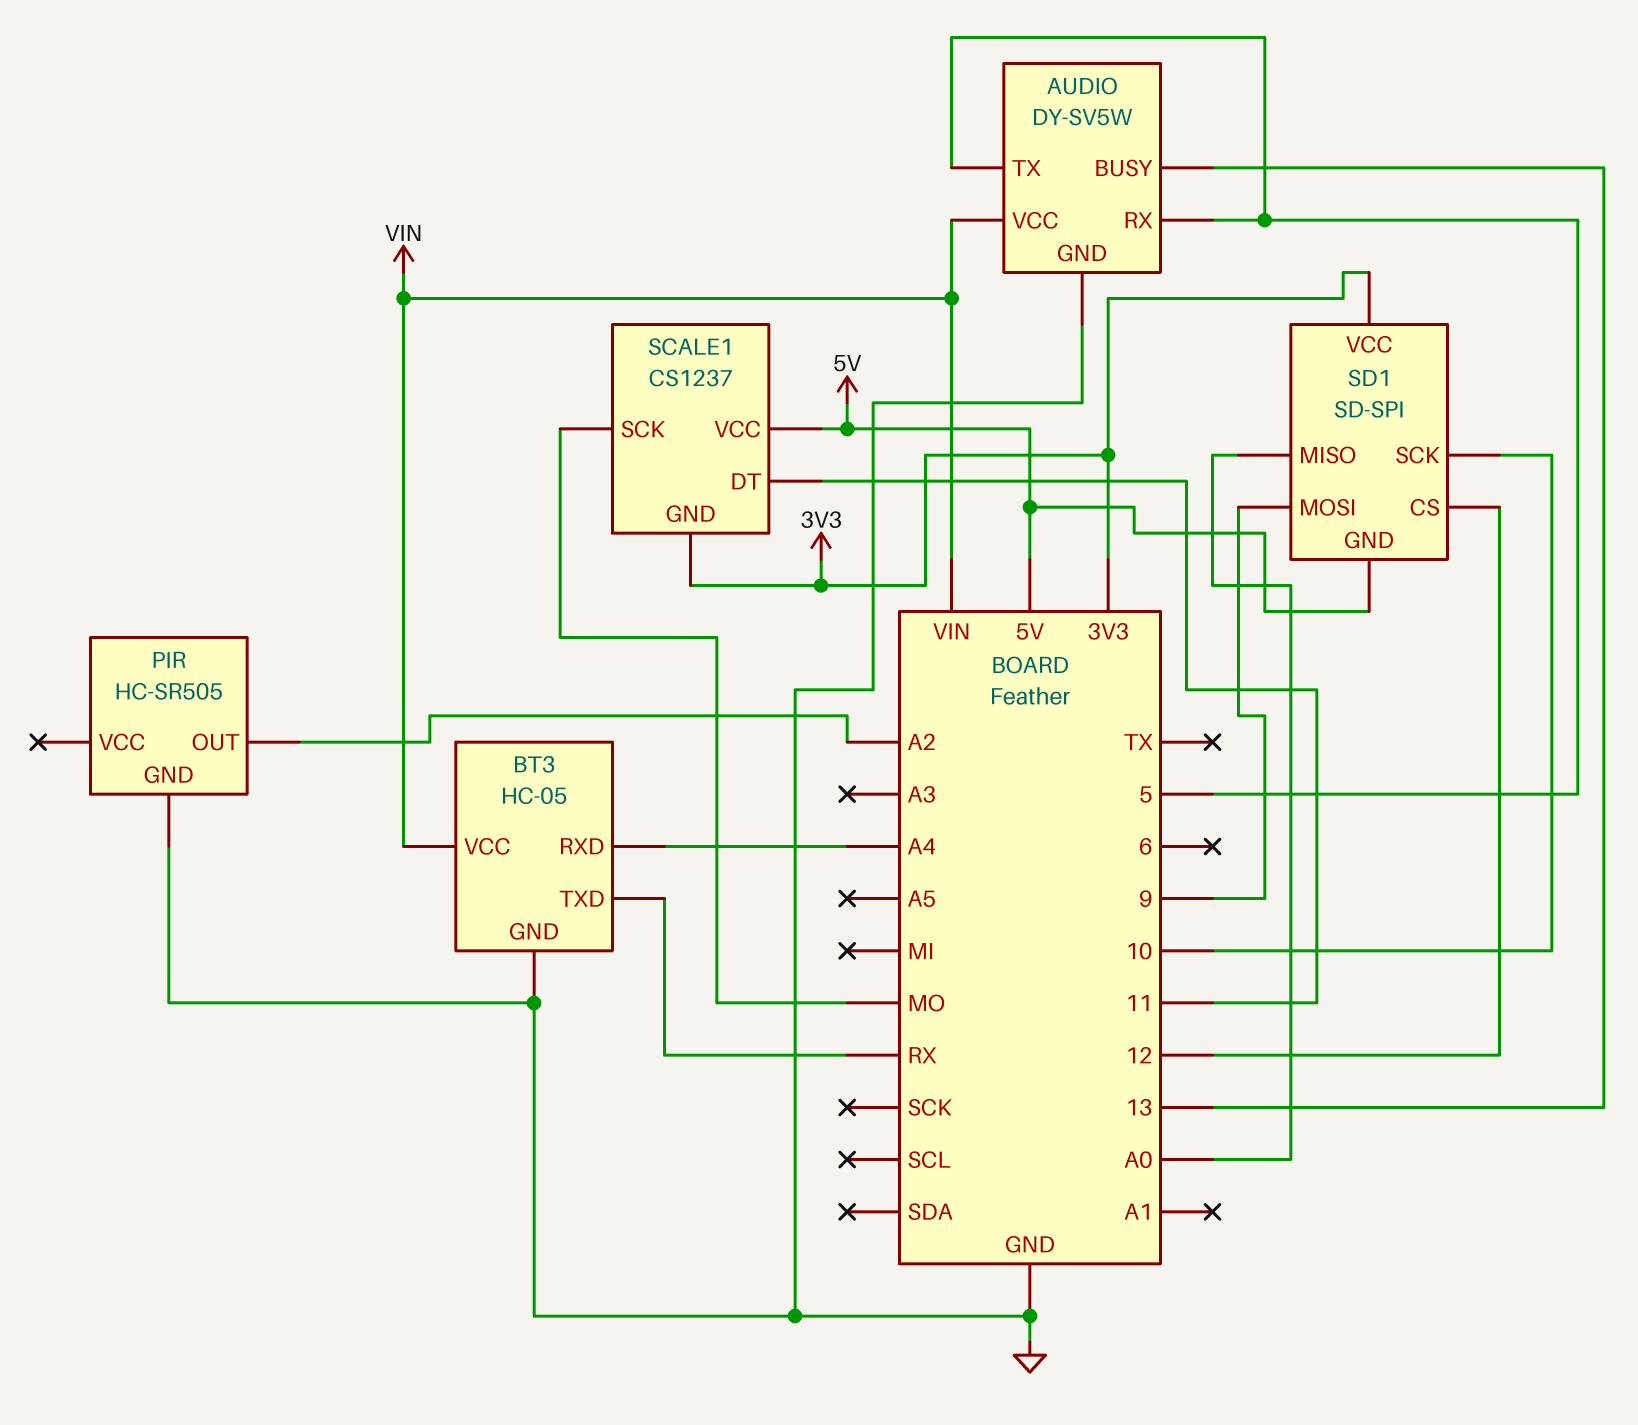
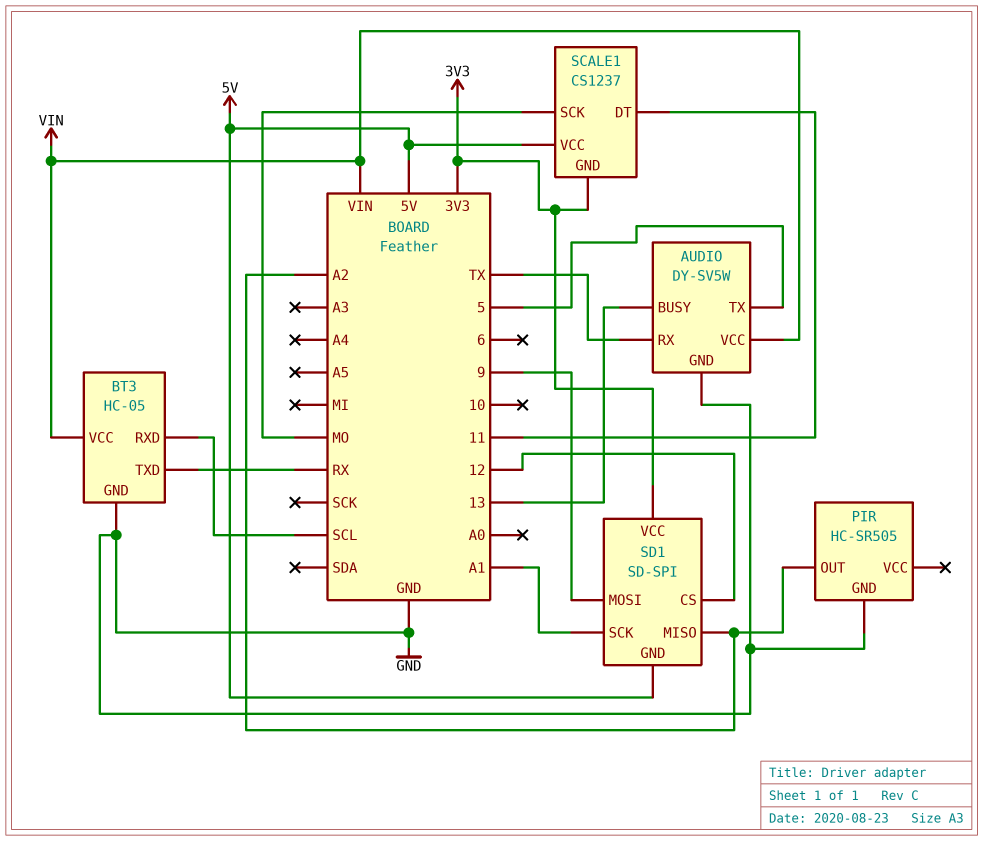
AUDIO pin RX: 5 -> TX
BT3 pin RXD: A4 -> SCL
SD1 pin MISO: A0 -> A2
SD1 pin SCK: 10 -> A1

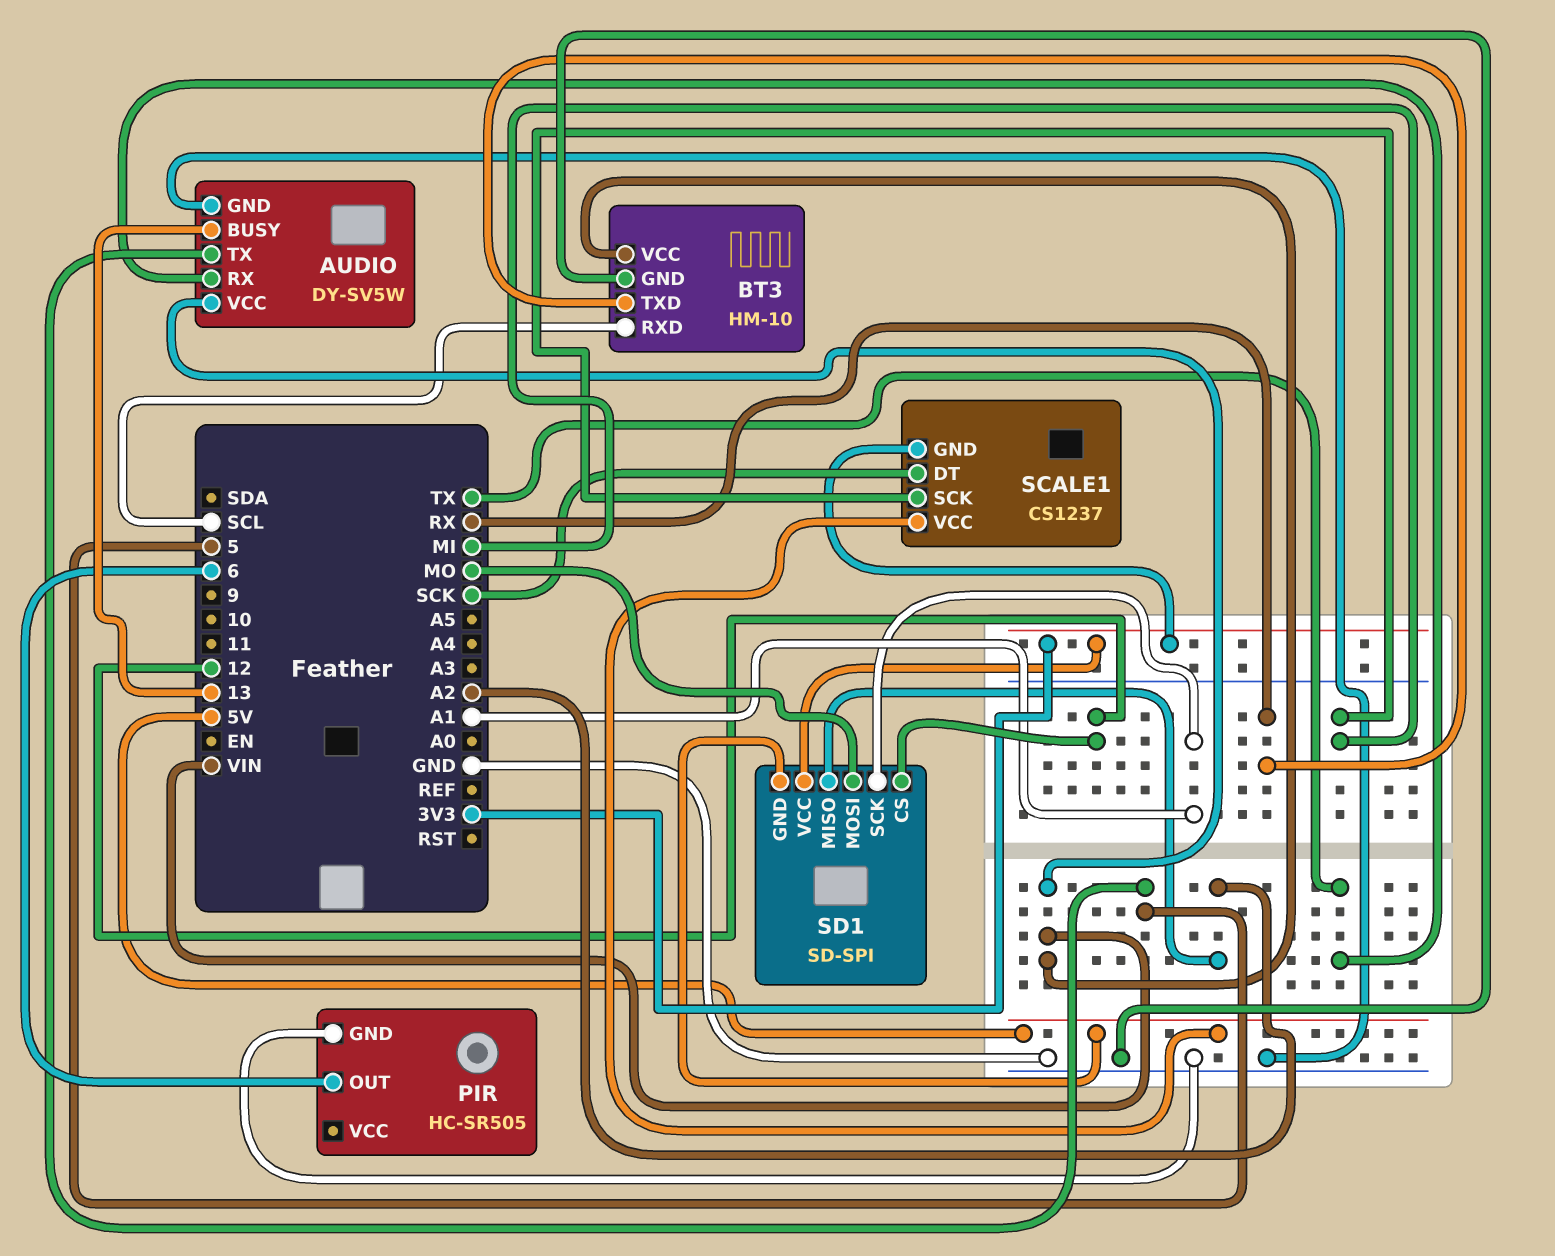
BT3: HC-05 -> HM-10
PIR pin OUT: A2 -> 6
SCALE1 pin DT: 11 -> SCK
SCALE1 pin SCK: MO -> MI
SD1 pin MOSI: 9 -> MO

